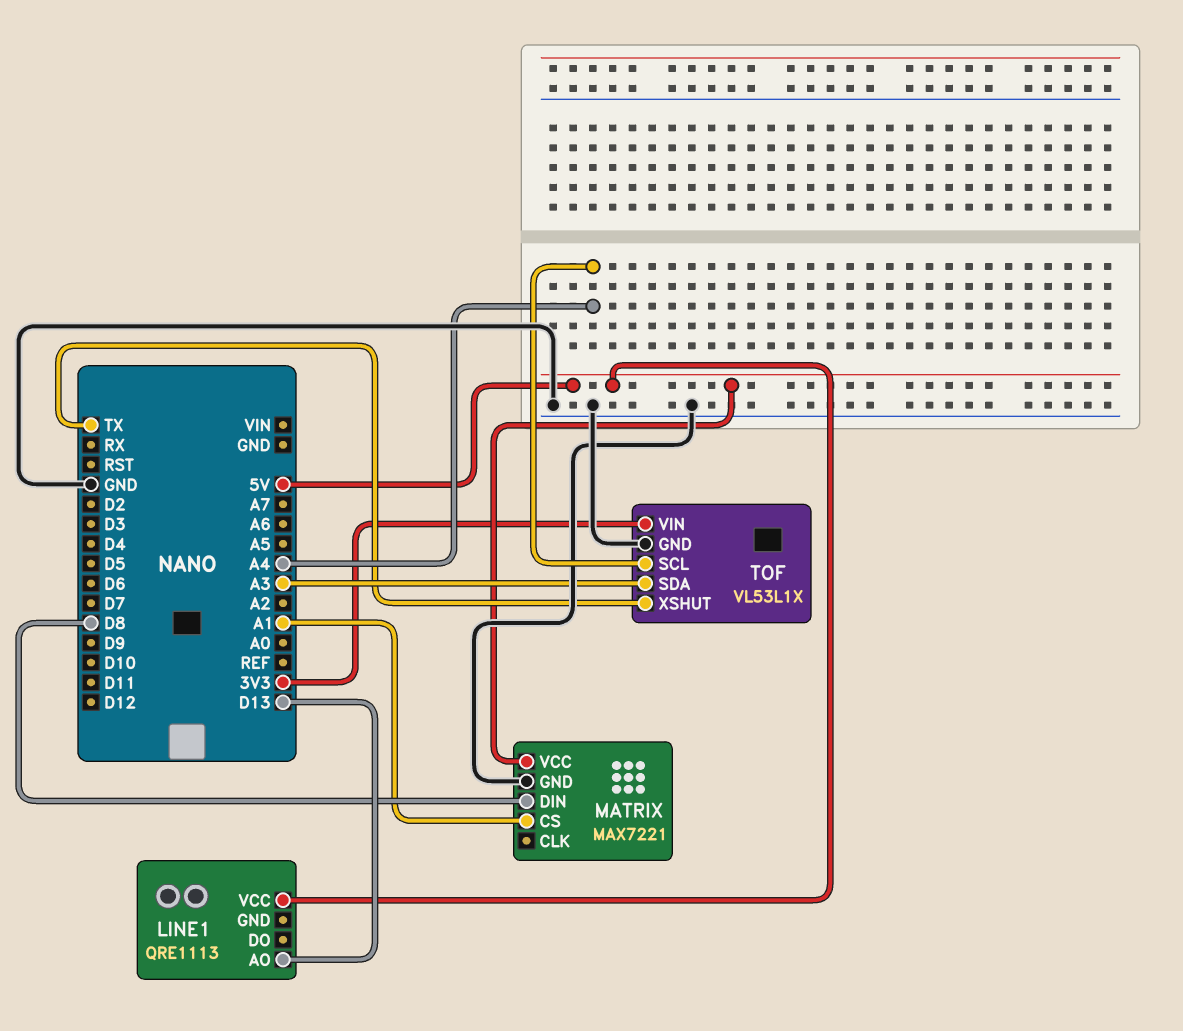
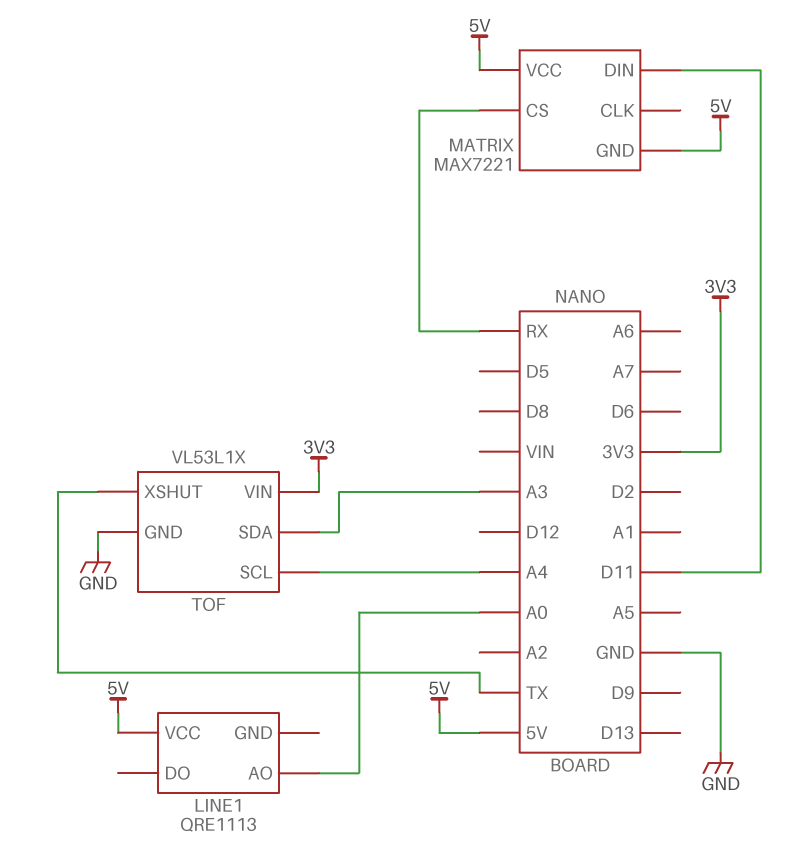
LINE1 pin AO: D13 -> A0
MATRIX pin CS: A1 -> RX
MATRIX pin DIN: D8 -> D11
MATRIX pin GND: GND -> 5V

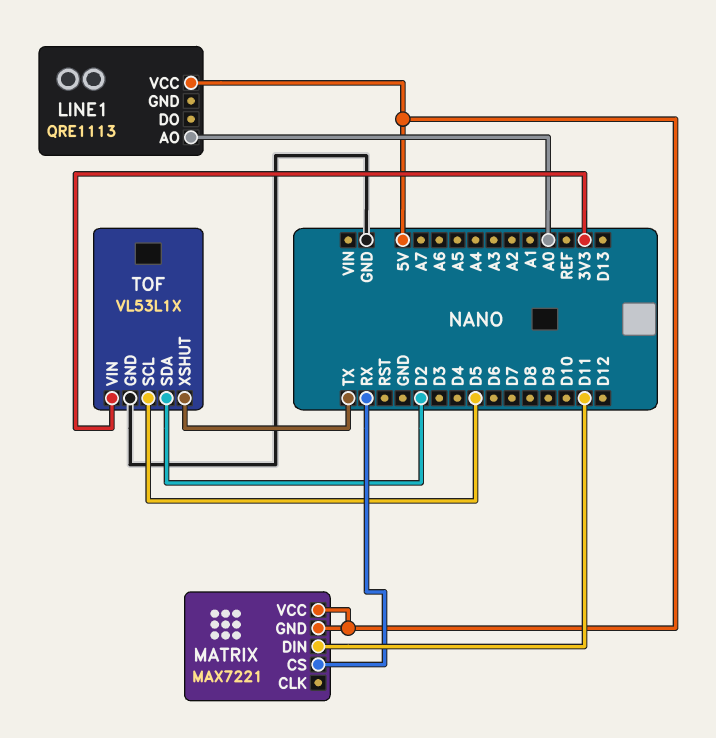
TOF pin SCL: A4 -> D5
TOF pin SDA: A3 -> D2

